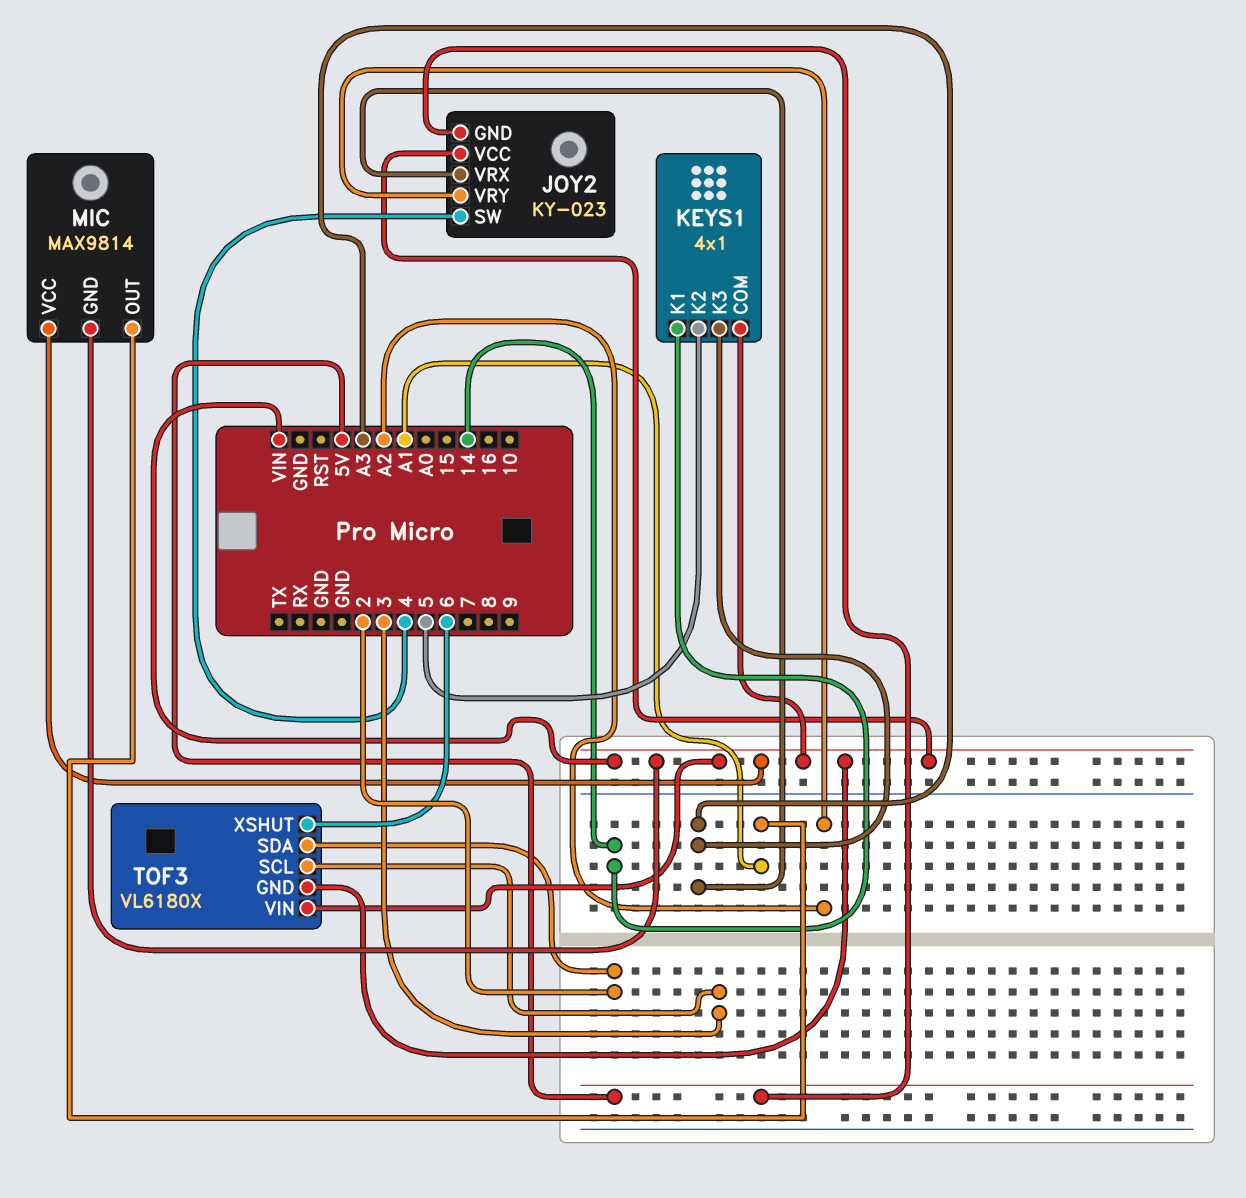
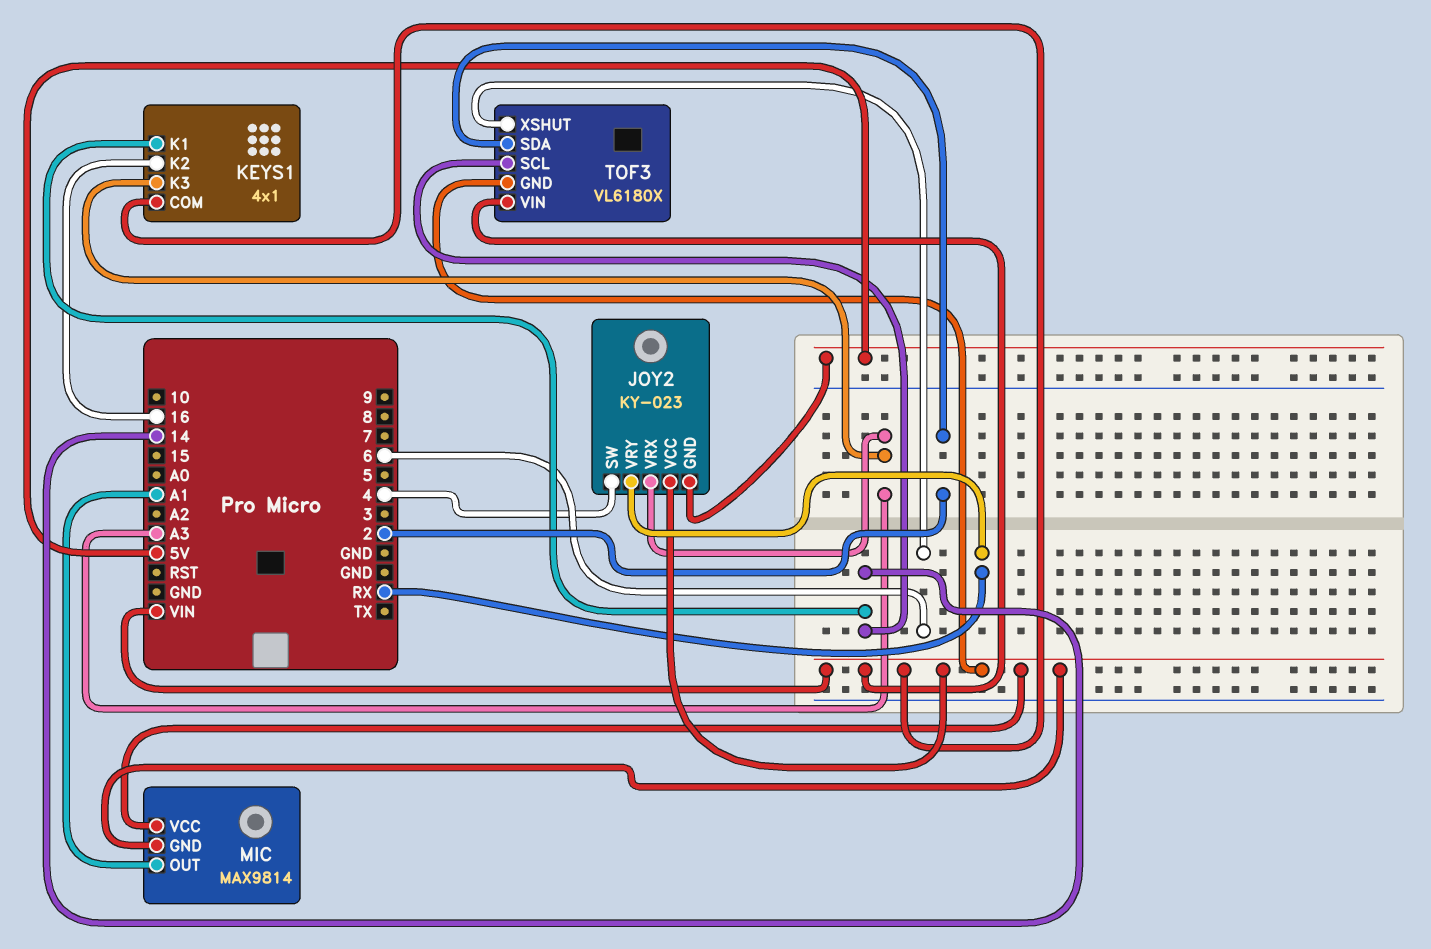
JOY2 pin VRY: A2 -> RX
KEYS1 pin K2: 5 -> 16
TOF3 pin SCL: 3 -> 14

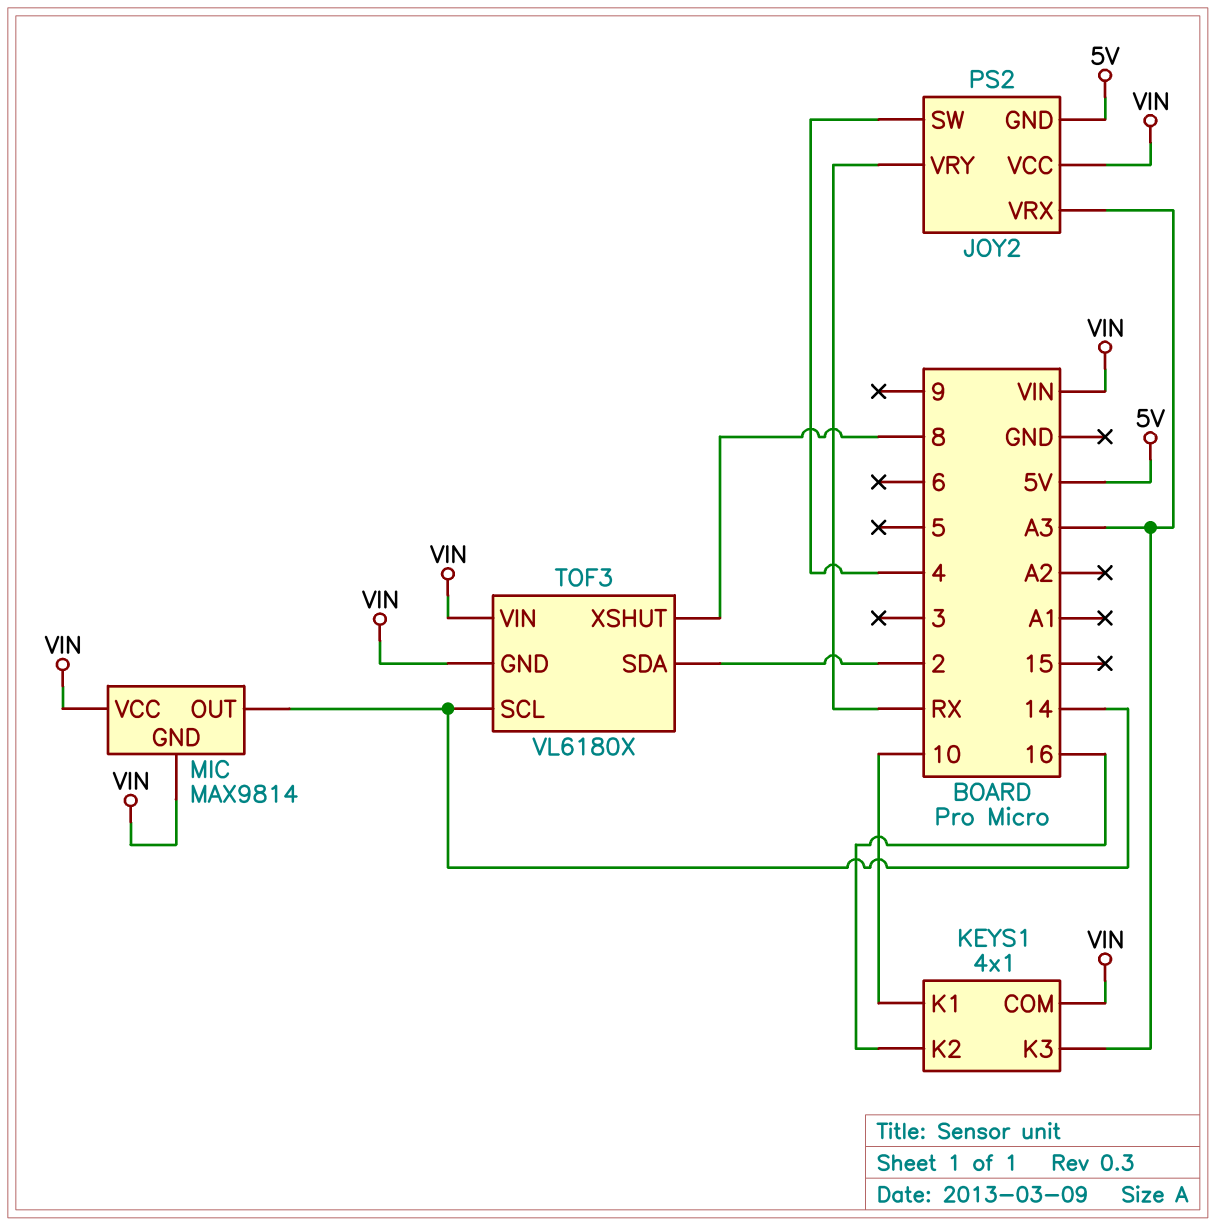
JOY2: KY-023 -> PS2
KEYS1 pin K1: 14 -> 10
MIC pin OUT: A1 -> 14
TOF3 pin XSHUT: 6 -> 8

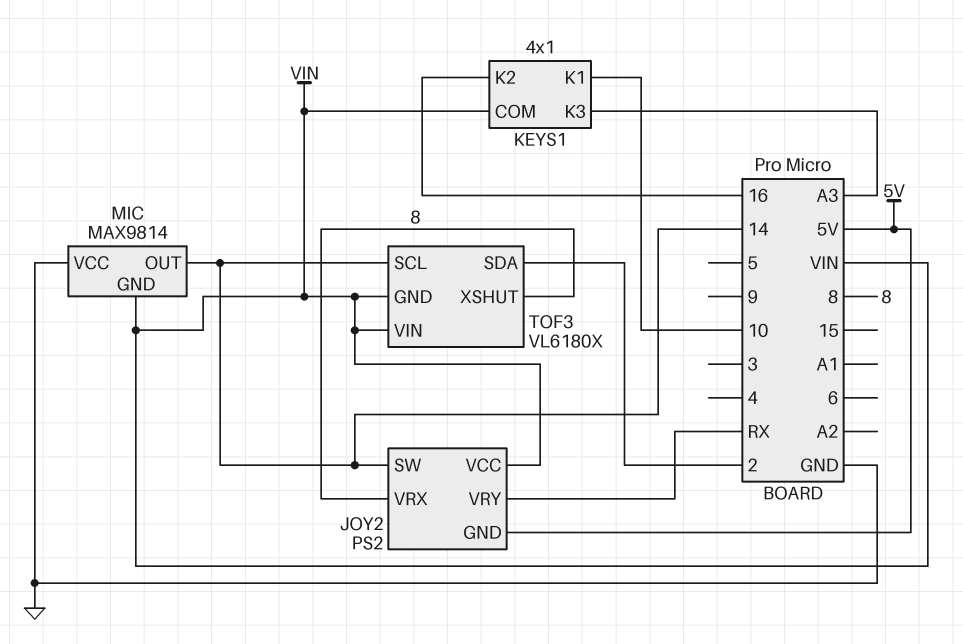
JOY2 pin SW: 4 -> 14
JOY2 pin VRX: A3 -> 8
MIC pin VCC: VIN -> GND

